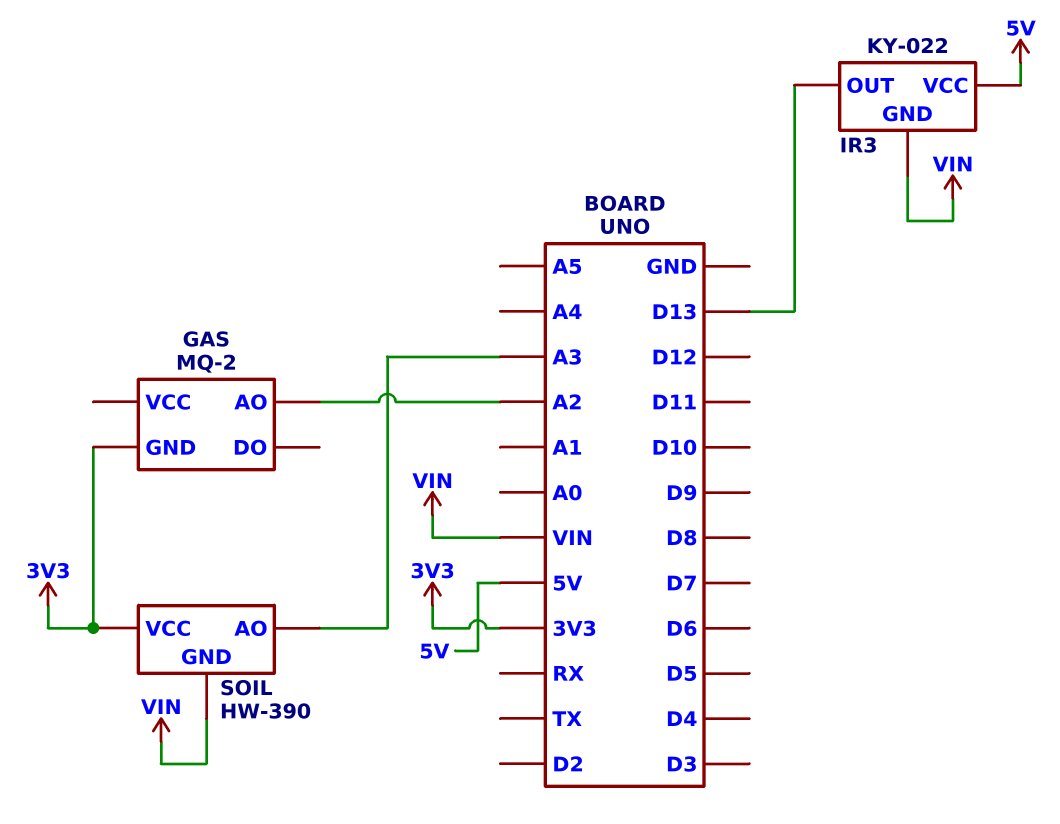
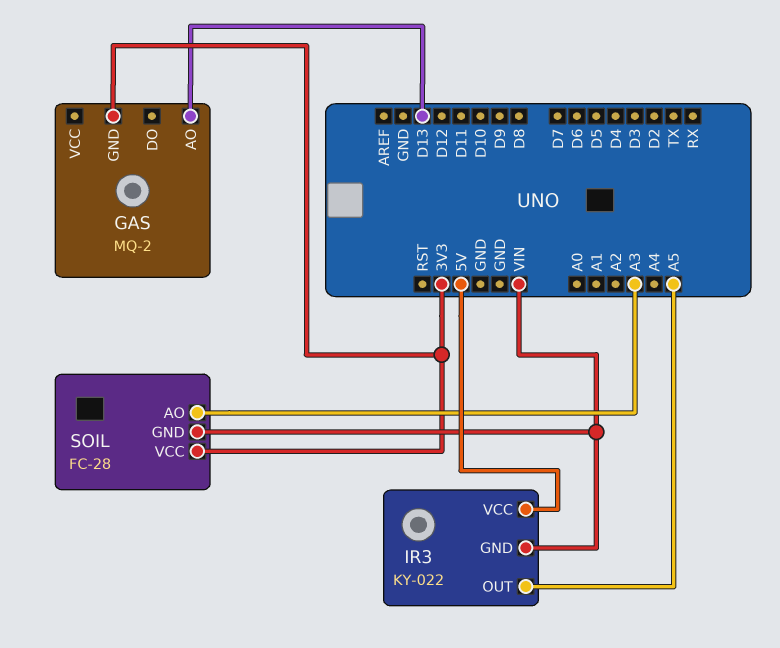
GAS pin AO: A2 -> D13
IR3 pin OUT: D13 -> A5
SOIL: HW-390 -> FC-28

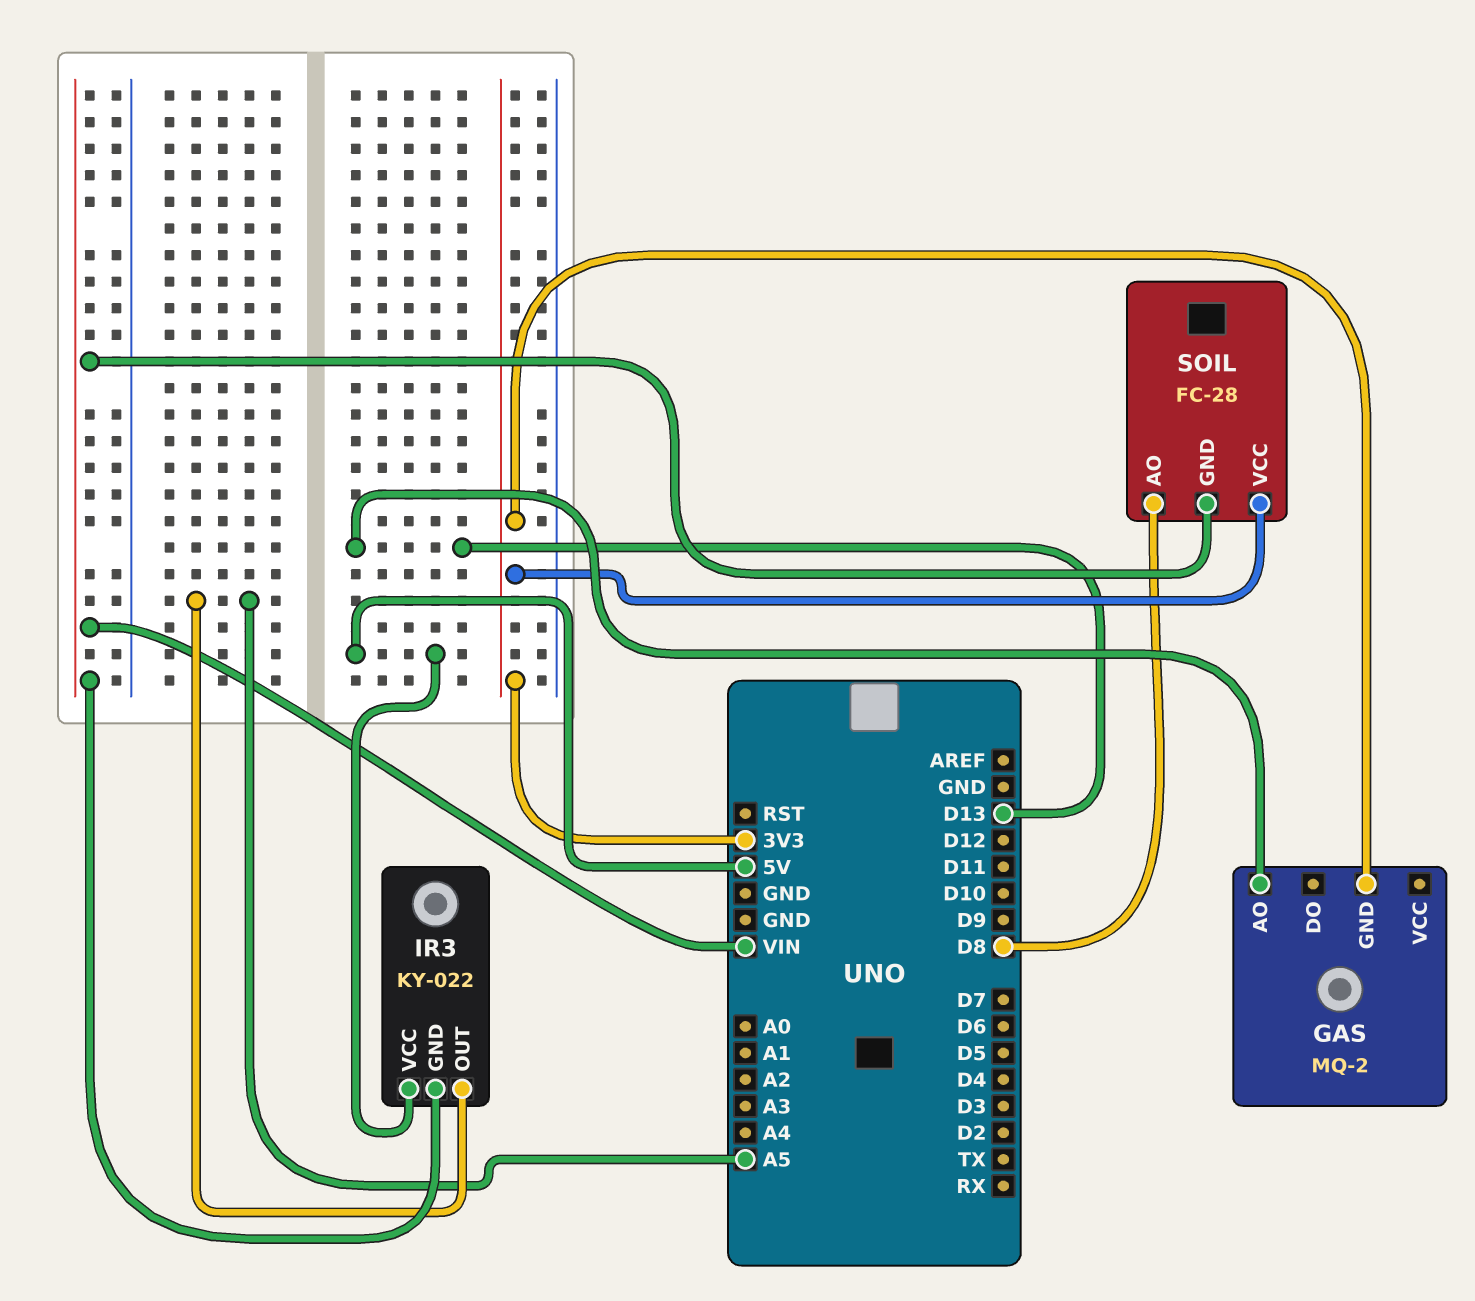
SOIL pin AO: A3 -> D8

